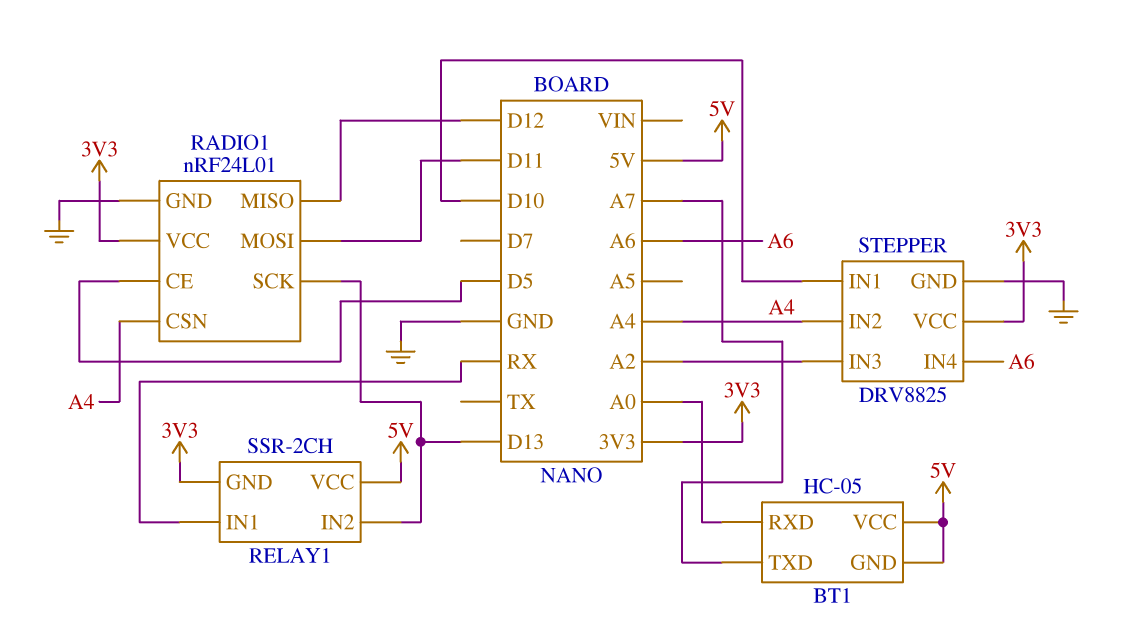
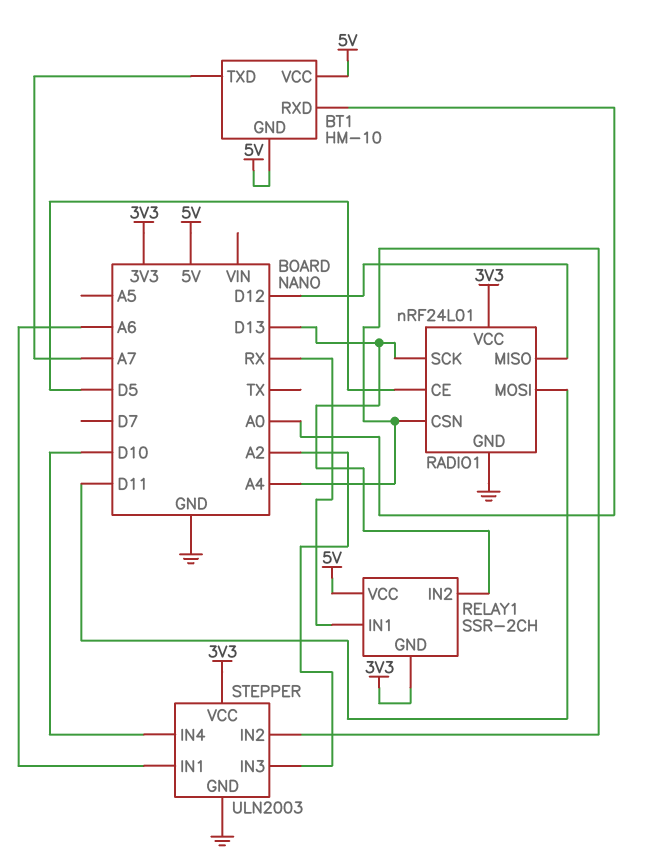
BT1: HC-05 -> HM-10
STEPPER: DRV8825 -> ULN2003
STEPPER pin IN1: D10 -> A6
STEPPER pin IN4: A6 -> D10

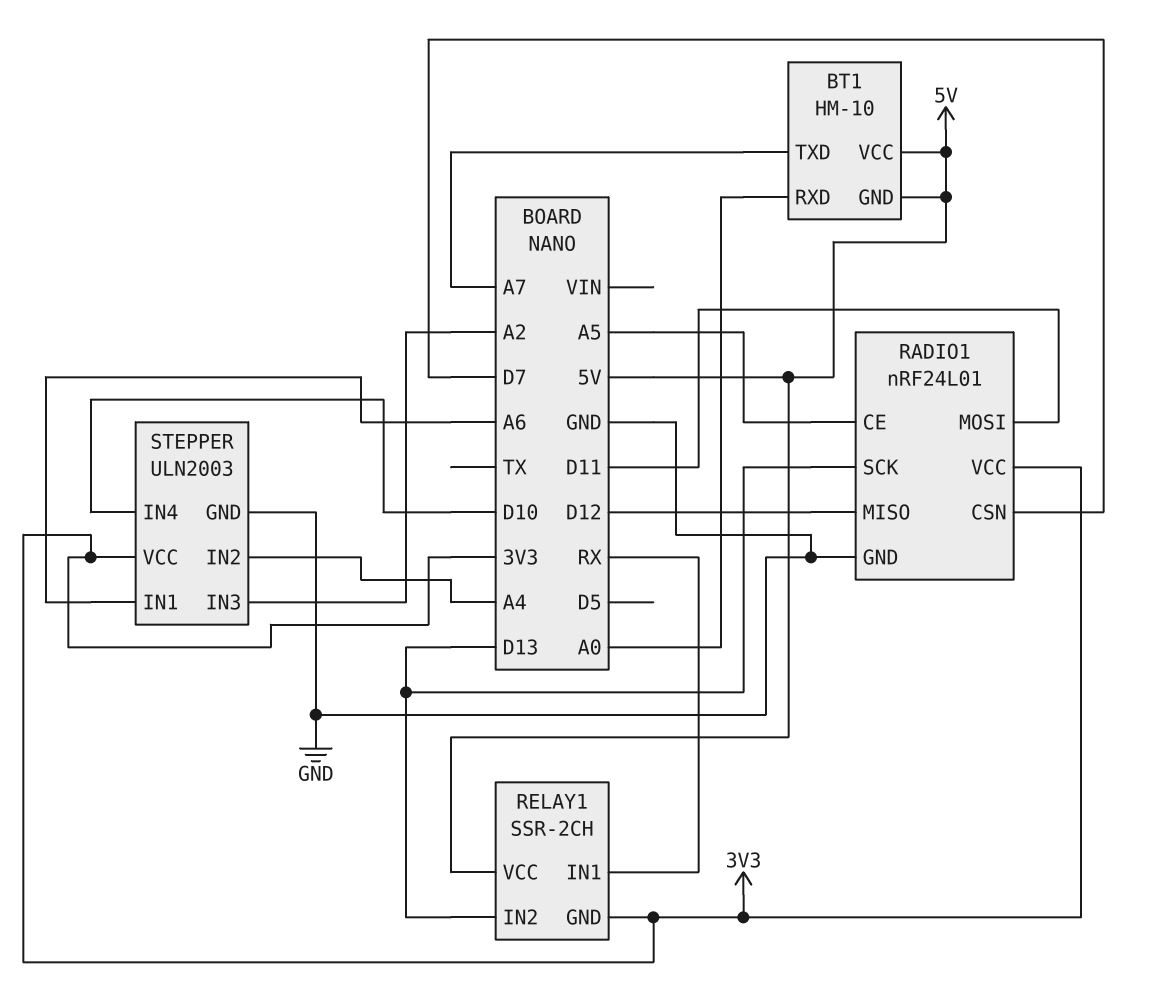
RADIO1 pin CE: D5 -> A5
RADIO1 pin CSN: A4 -> D7

